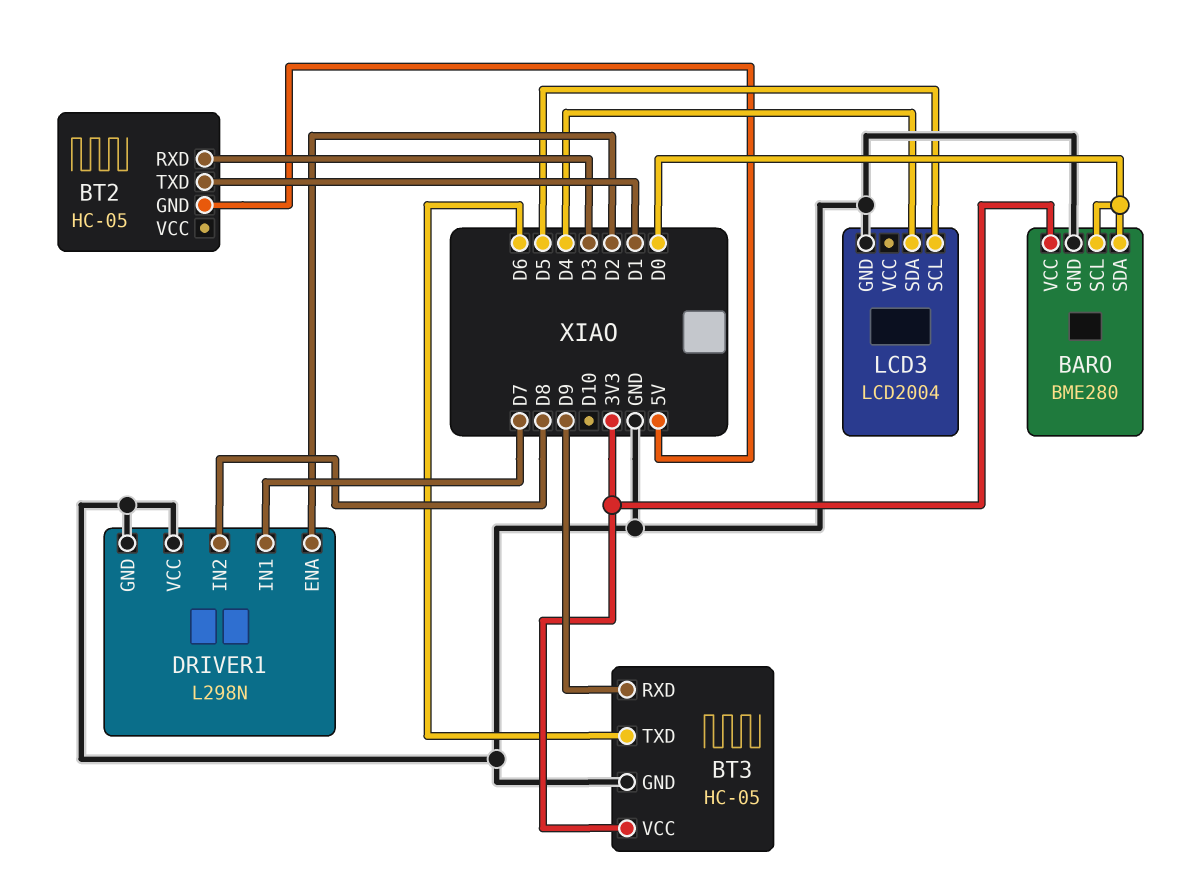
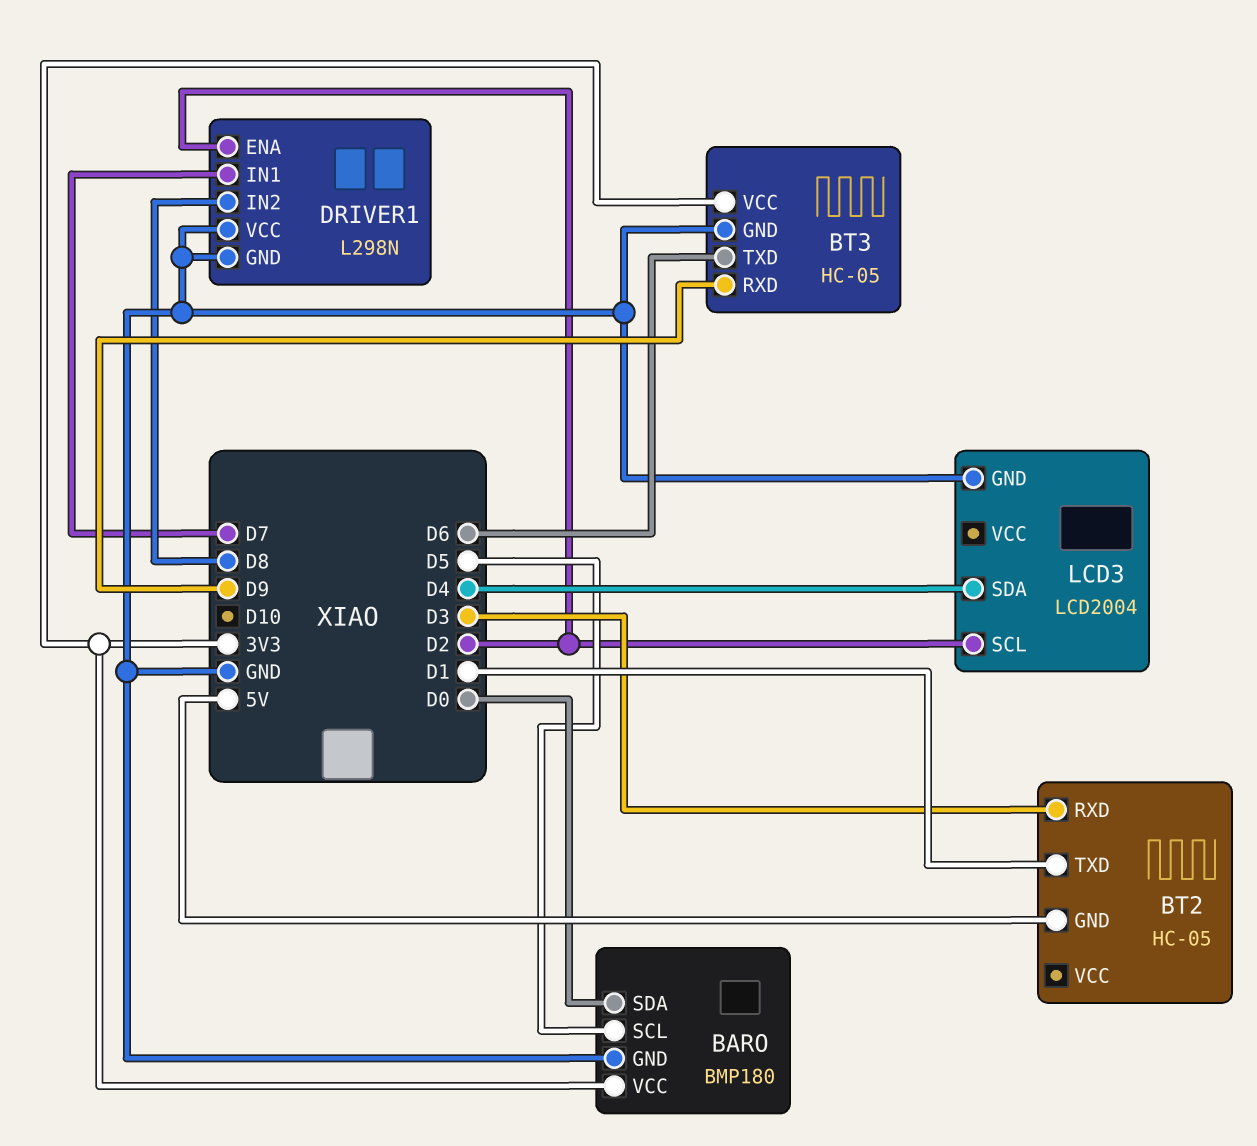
BARO: BME280 -> BMP180
BARO pin SCL: D0 -> D5
LCD3 pin SCL: D5 -> D2

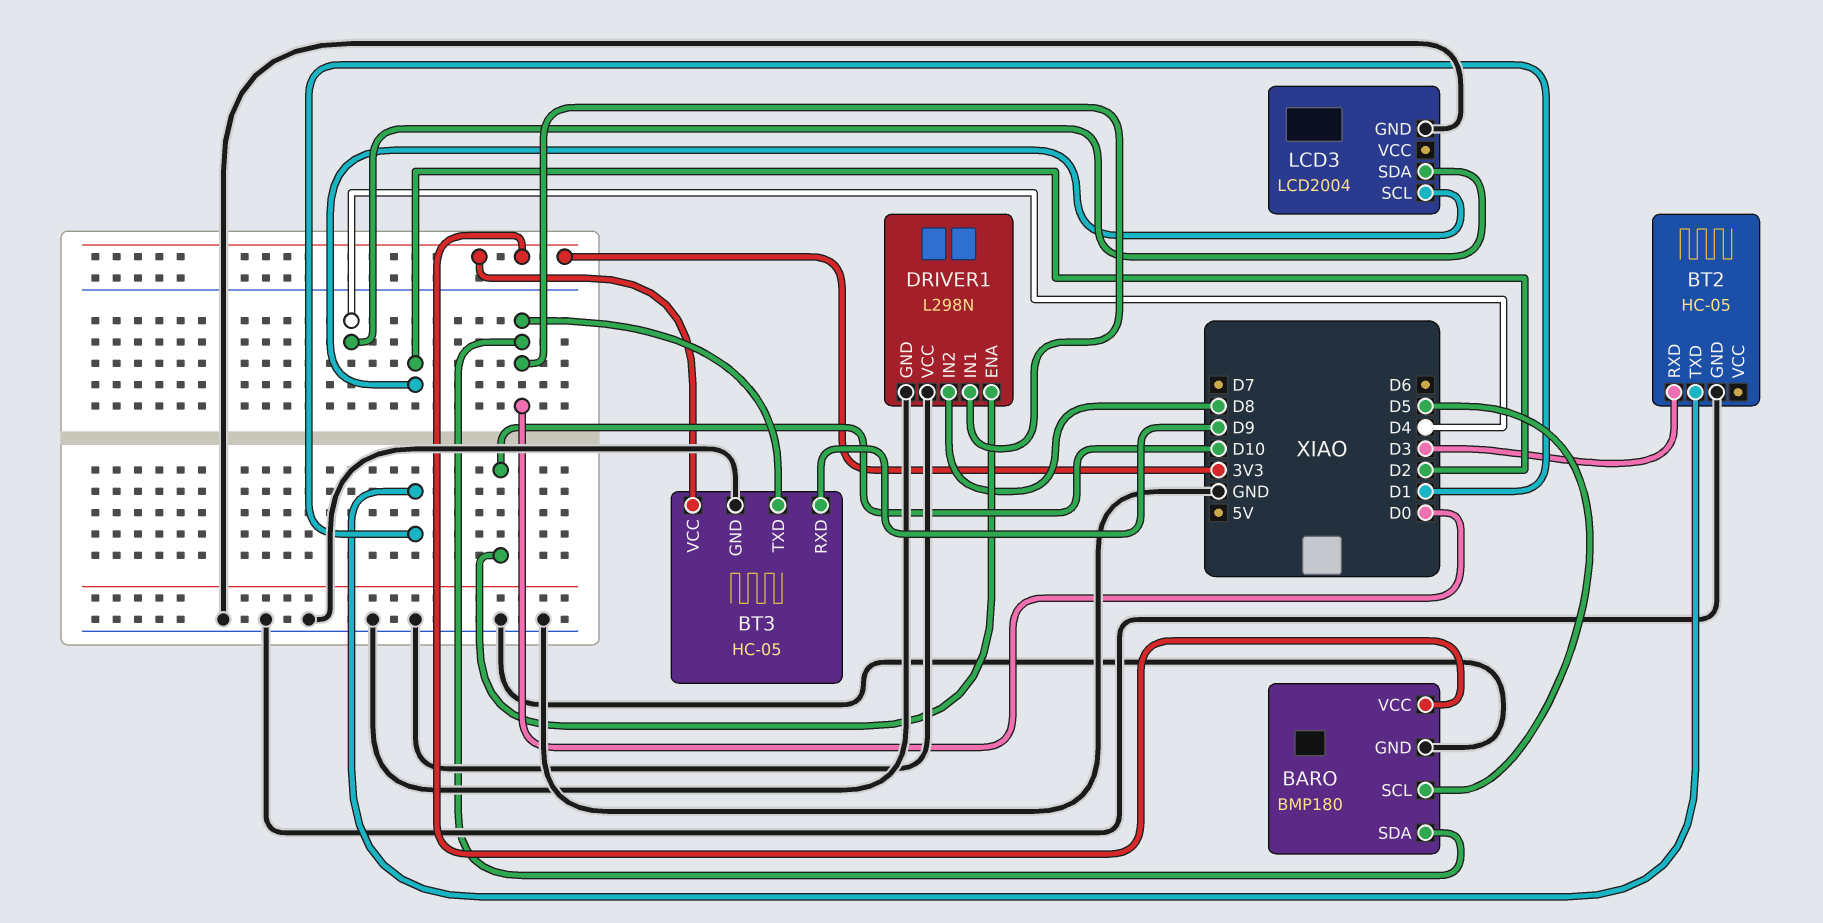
BT2 pin GND: 5V -> GND
BT3 pin TXD: D6 -> D0
DRIVER1 pin ENA: D2 -> D10
DRIVER1 pin IN1: D7 -> D0

